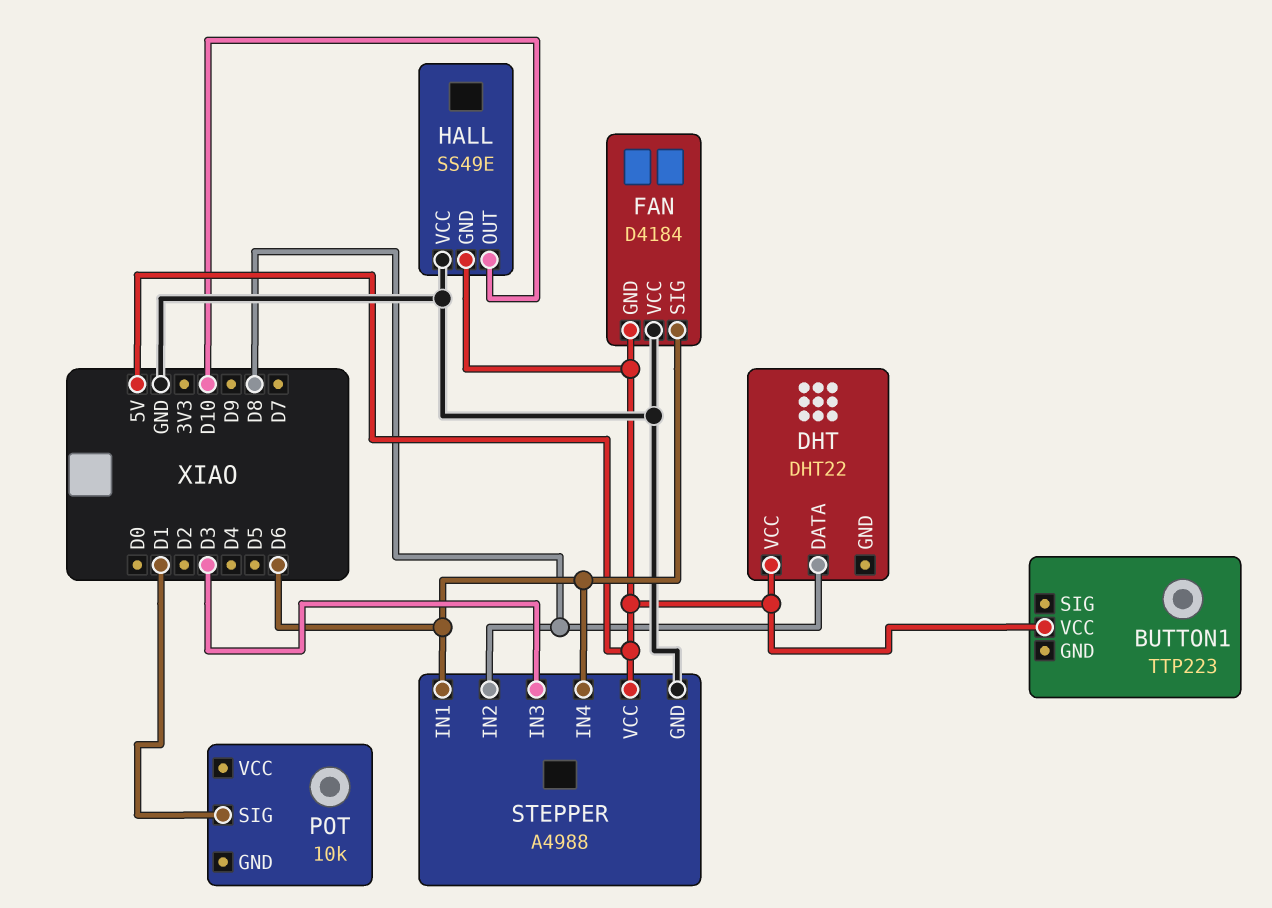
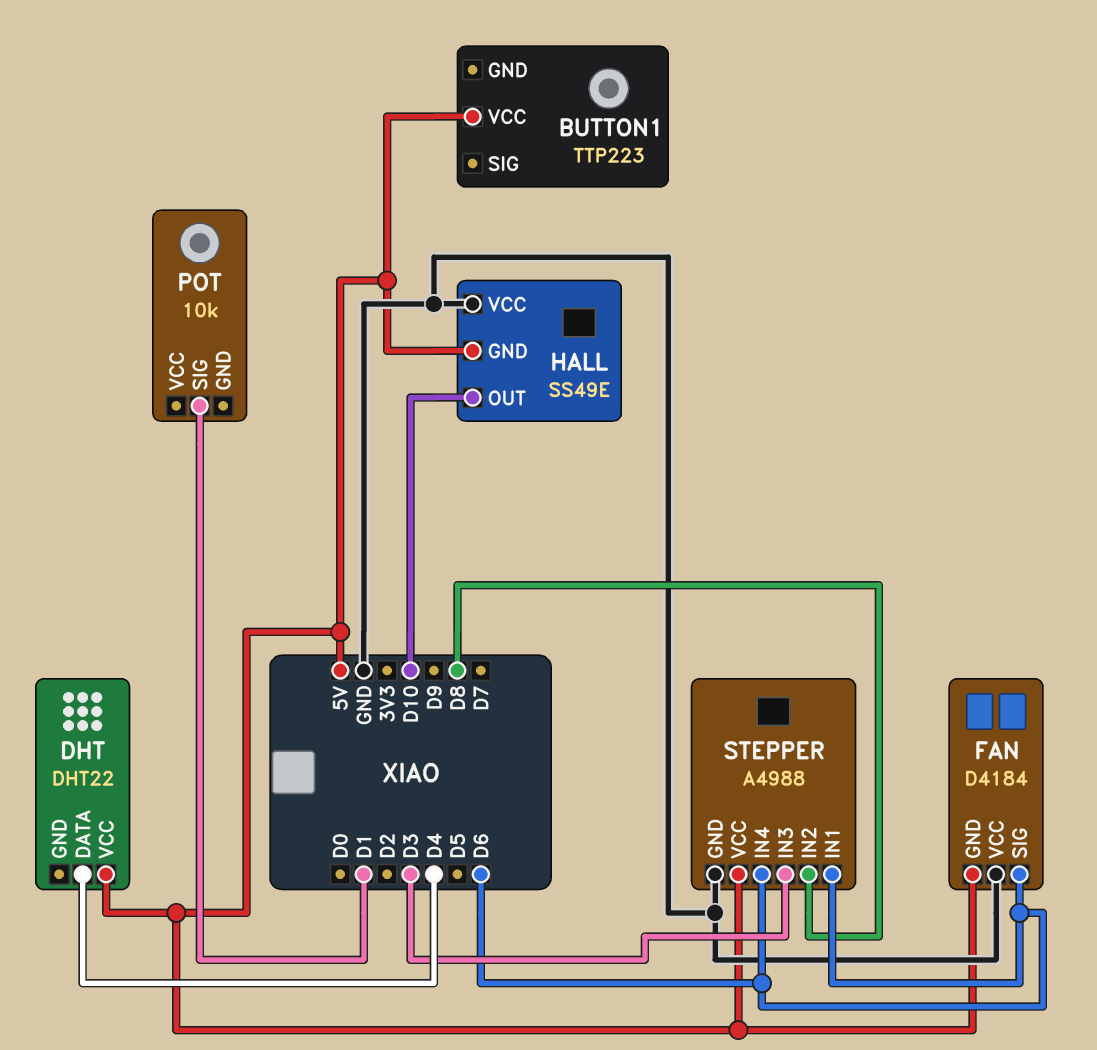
DHT pin DATA: D8 -> D4

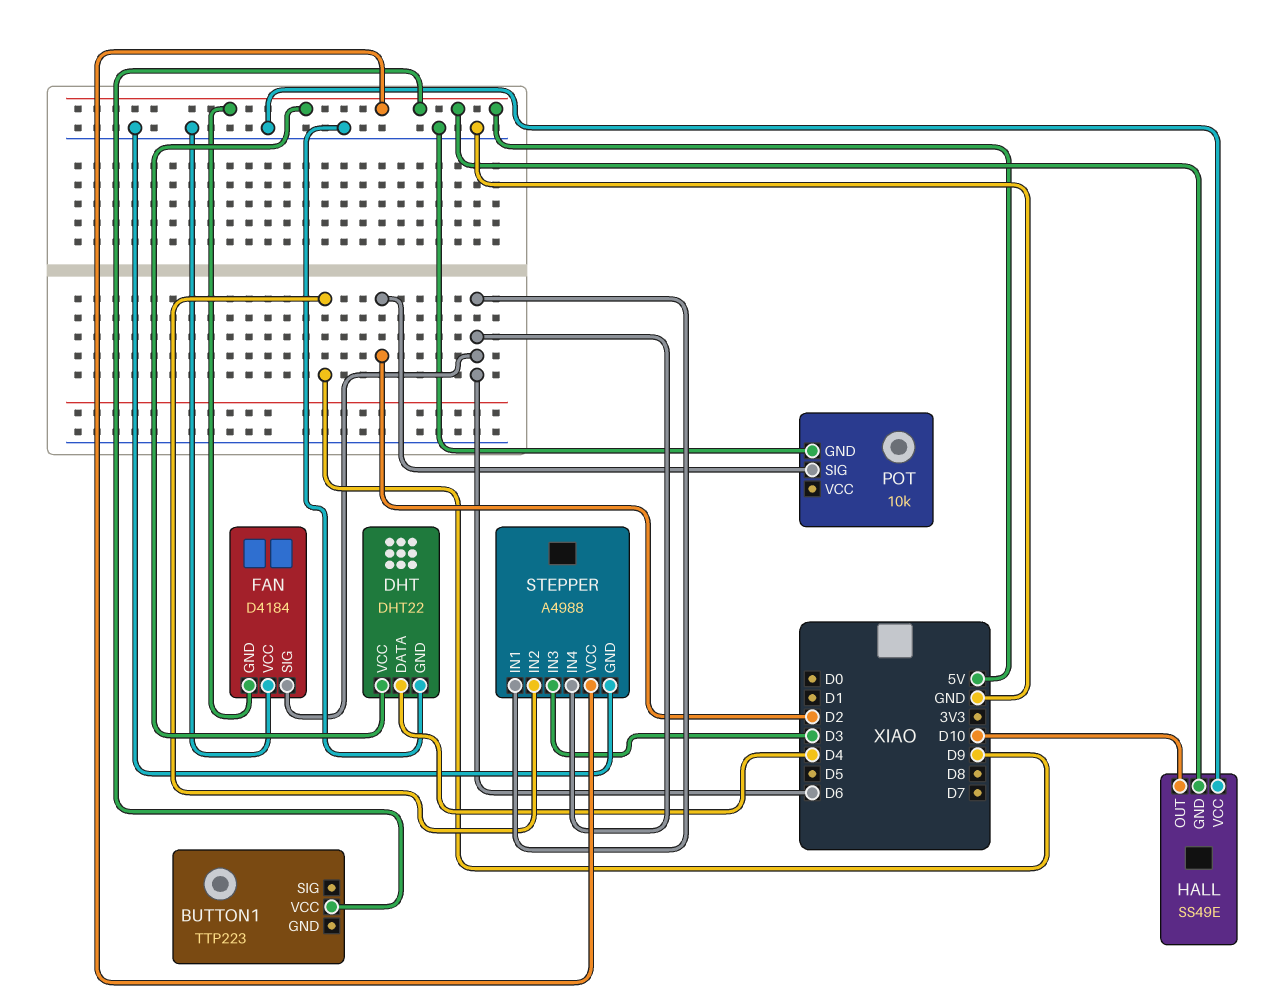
DHT pin GND: none -> GND
POT pin GND: none -> GND
POT pin SIG: D1 -> D2
STEPPER pin IN2: D8 -> D9

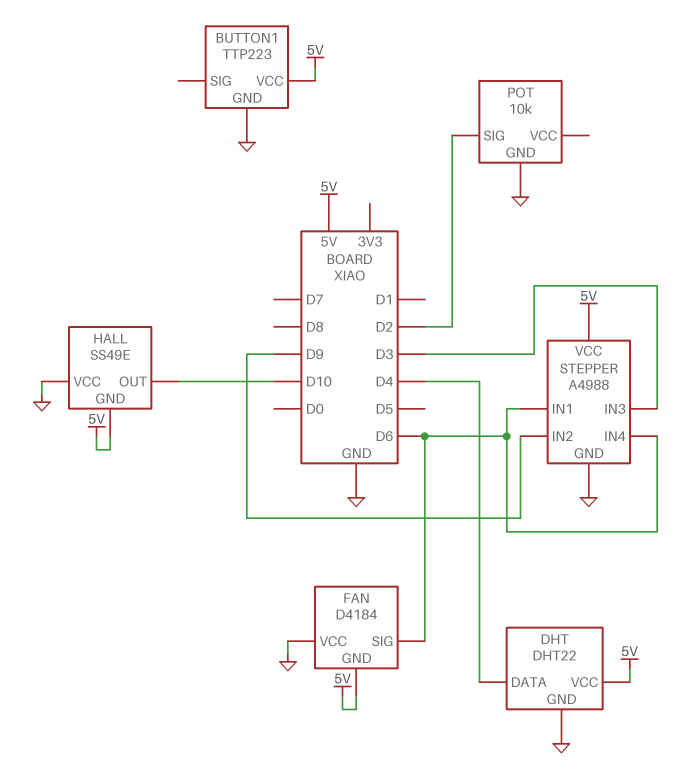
BUTTON1 pin GND: none -> GND

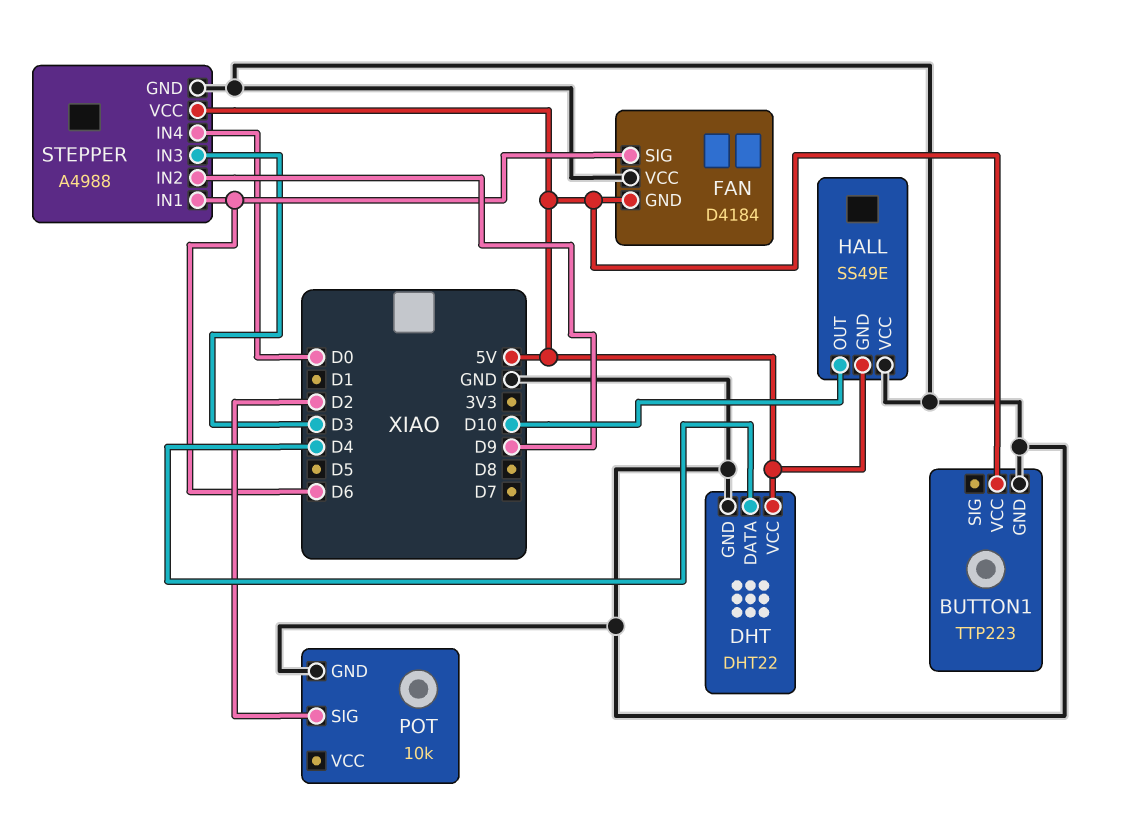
STEPPER pin IN4: D6 -> D0

